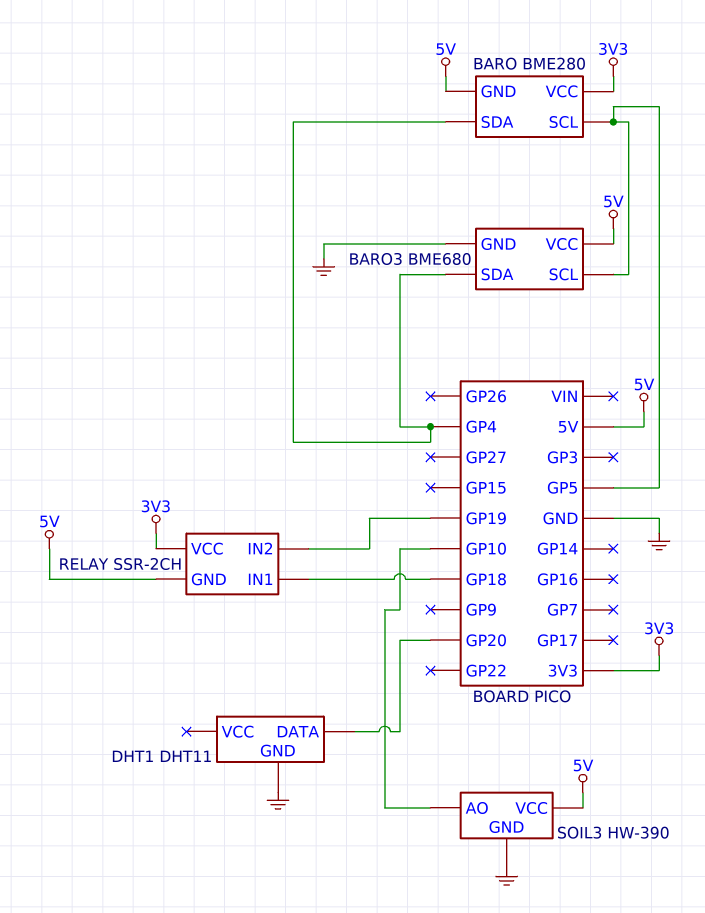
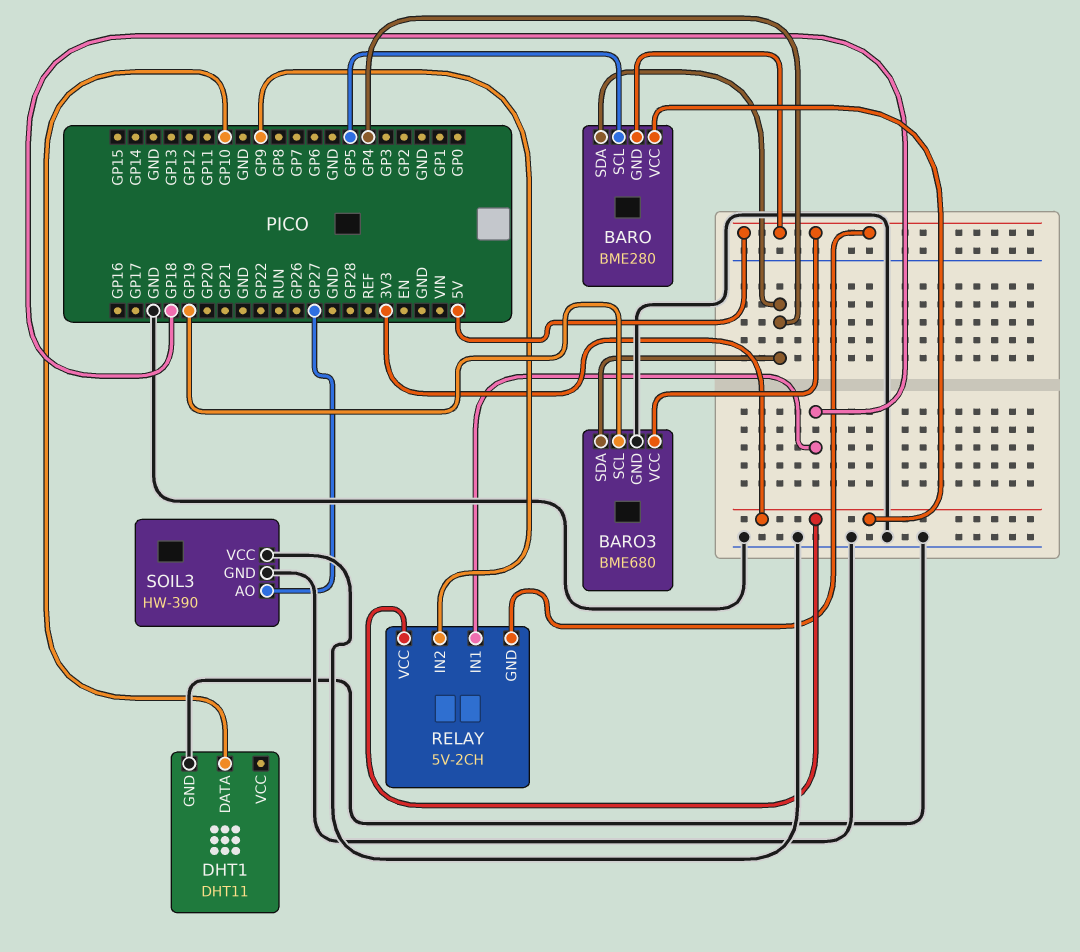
BARO3 pin SCL: GP5 -> GP19
DHT1 pin DATA: GP20 -> GP10
RELAY: SSR-2CH -> 5V-2CH
RELAY pin IN2: GP19 -> GP9
SOIL3 pin AO: GP10 -> GP27
SOIL3 pin VCC: 5V -> GND

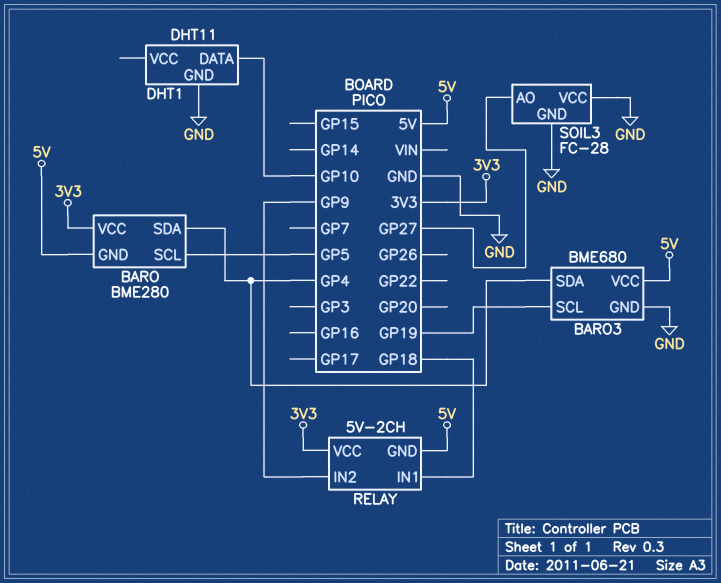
SOIL3: HW-390 -> FC-28

